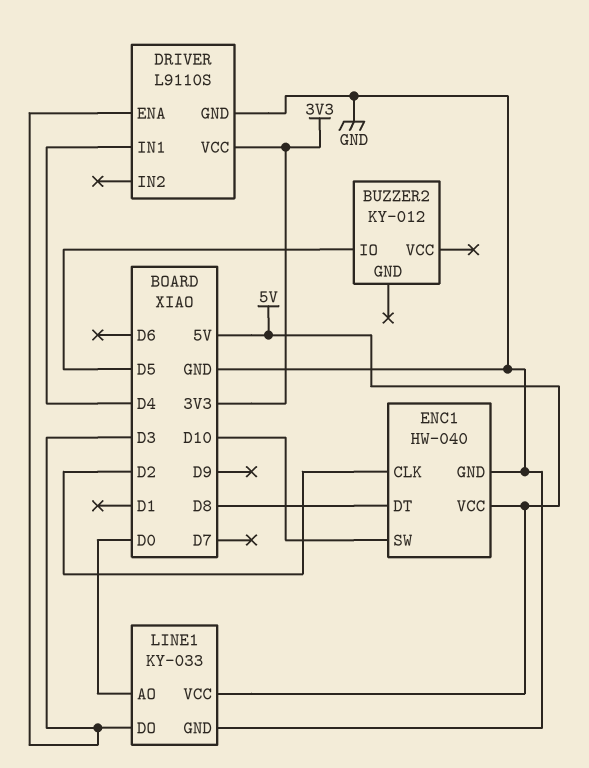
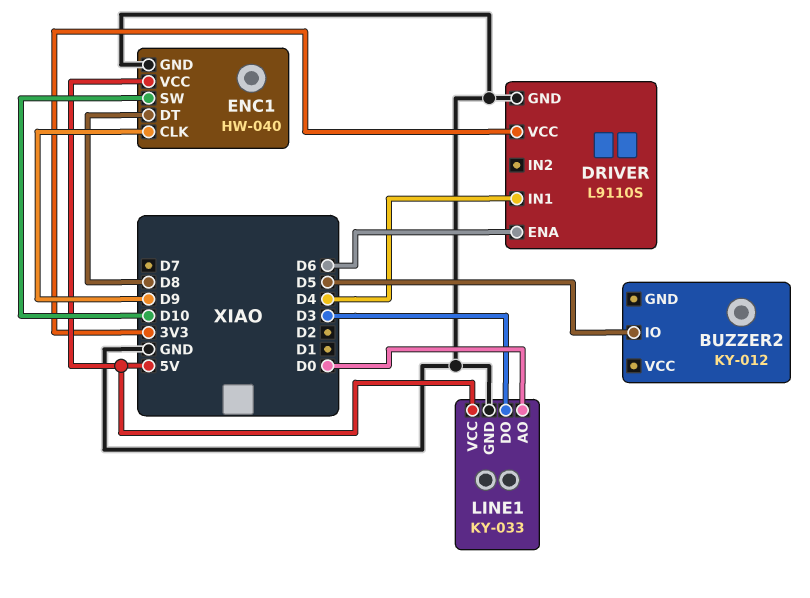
DRIVER pin ENA: D3 -> D6
ENC1 pin CLK: D2 -> D9

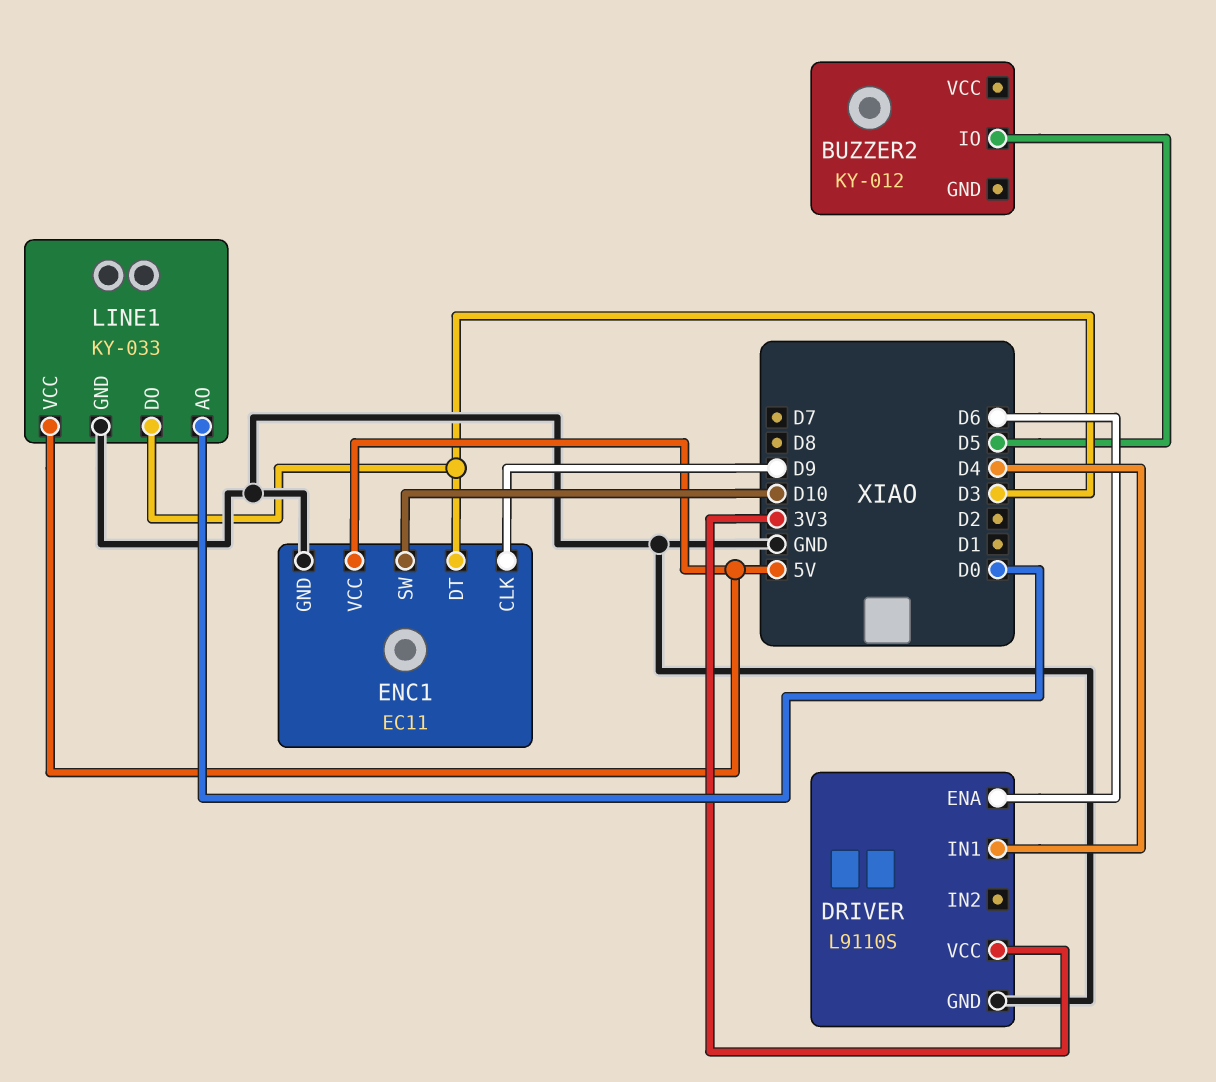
ENC1: HW-040 -> EC11
ENC1 pin DT: D8 -> D3

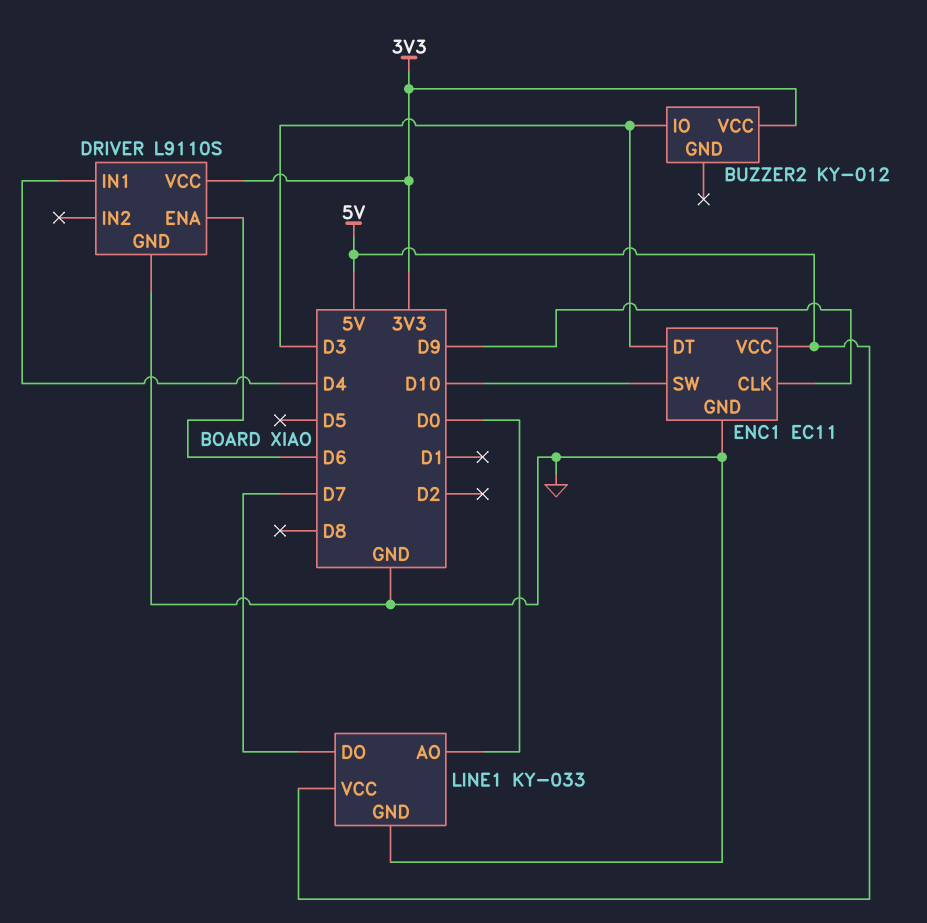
BUZZER2 pin IO: D5 -> D3
BUZZER2 pin VCC: none -> 3V3
LINE1 pin DO: D3 -> D7

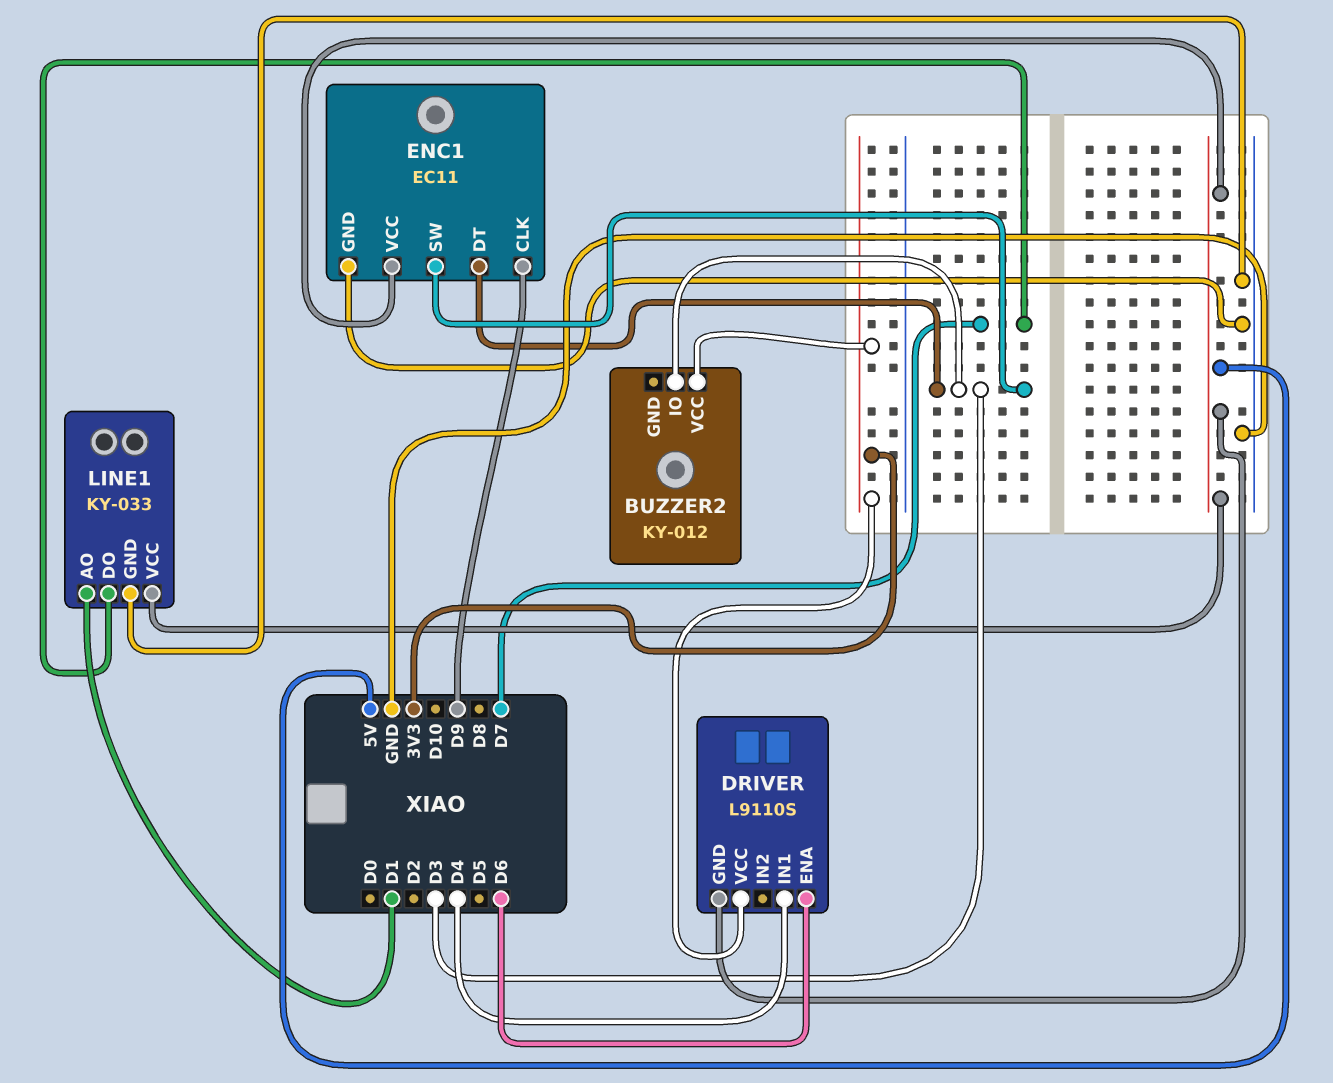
DRIVER pin GND: GND -> 5V
ENC1 pin SW: D10 -> D3
LINE1 pin AO: D0 -> D1

